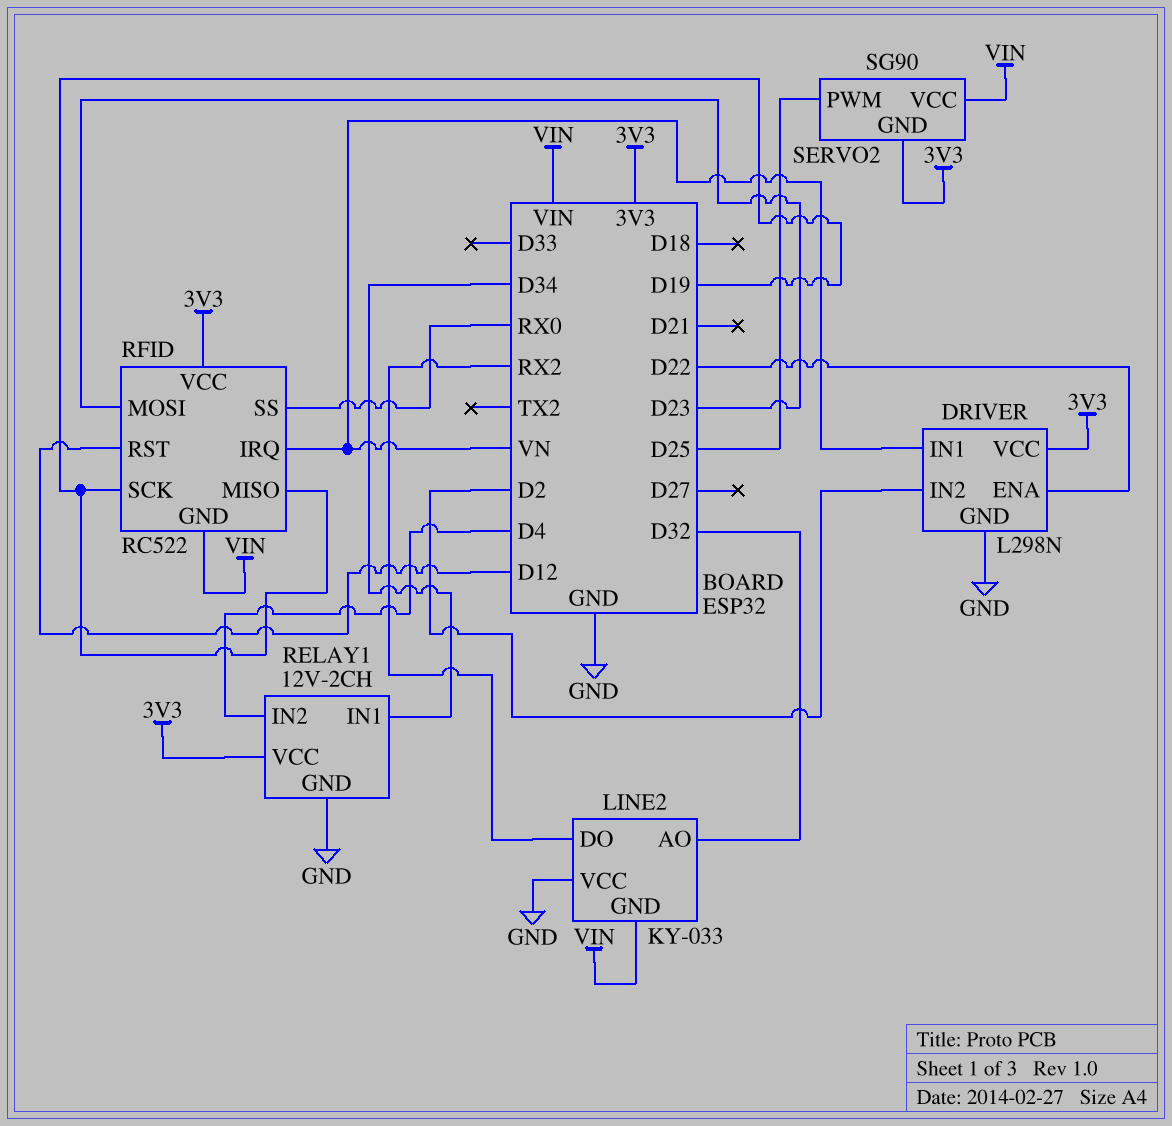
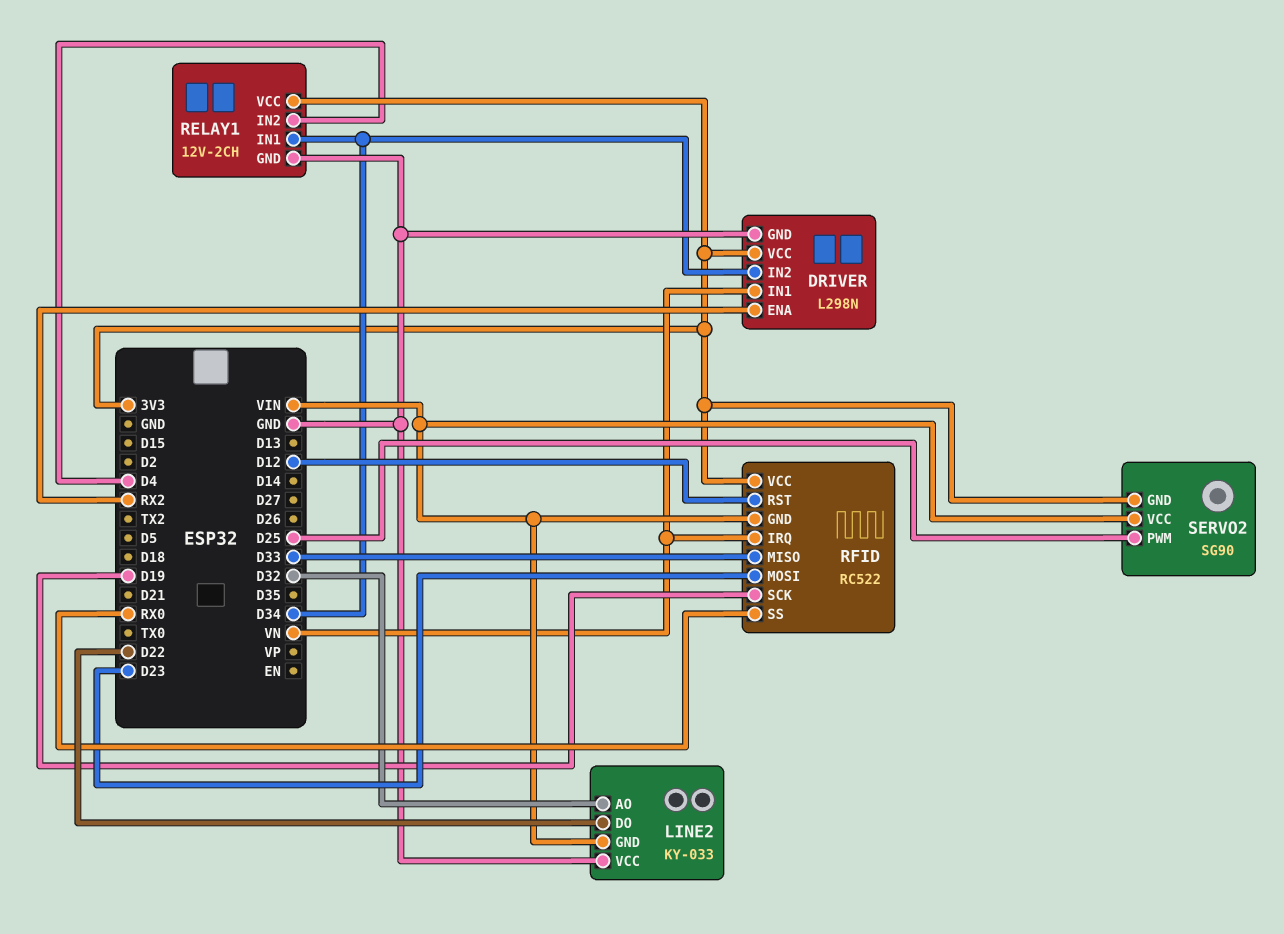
DRIVER pin ENA: D22 -> RX2
DRIVER pin IN2: D2 -> D34
LINE2 pin DO: RX2 -> D22
RFID pin MISO: D19 -> D33

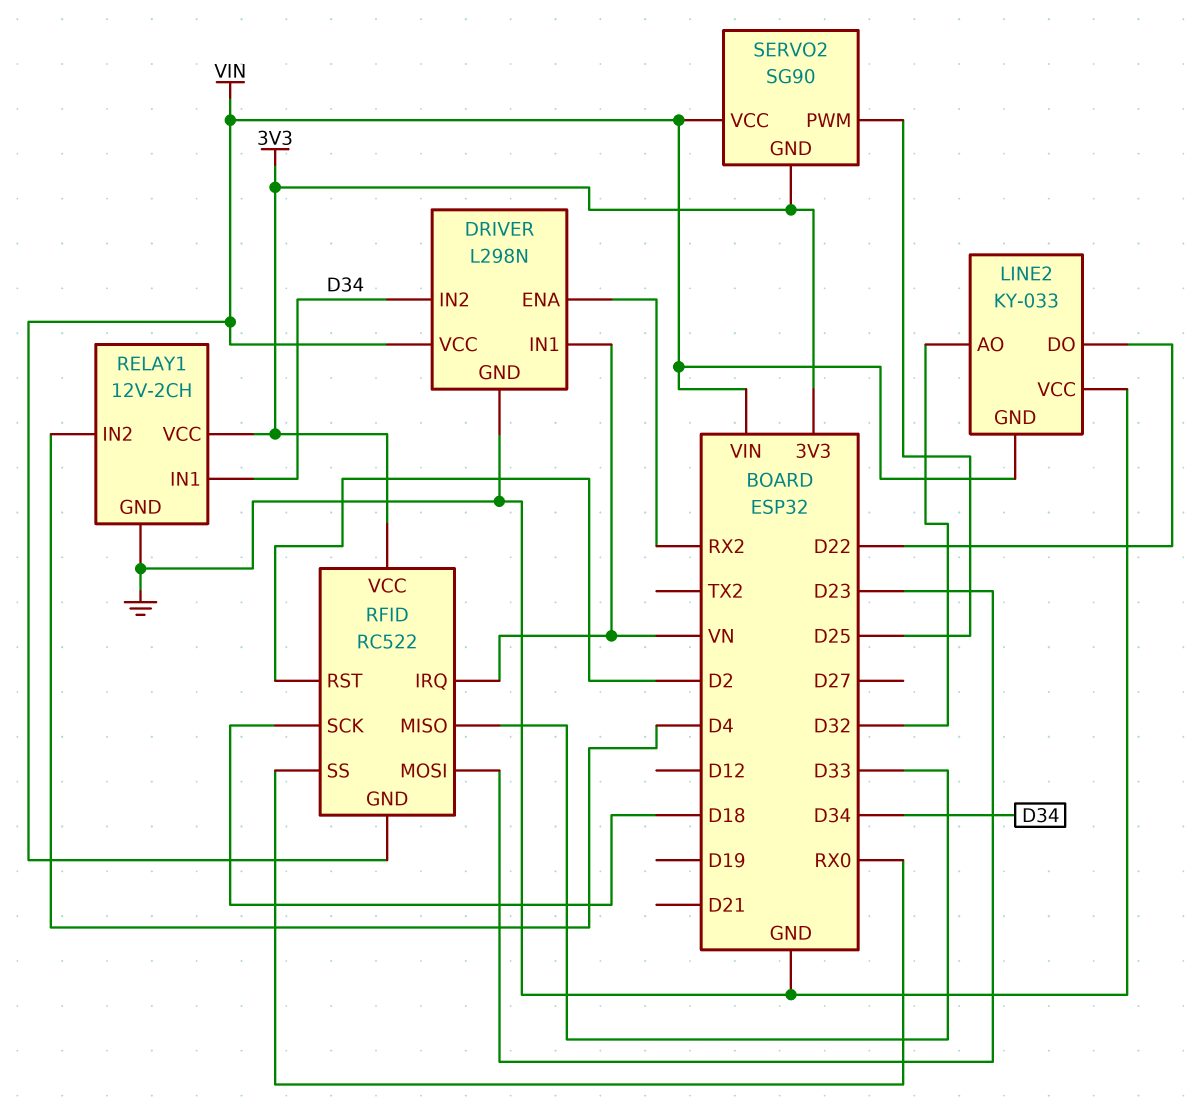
DRIVER pin VCC: 3V3 -> VIN
RFID pin RST: D12 -> D2
RFID pin SCK: D19 -> D18

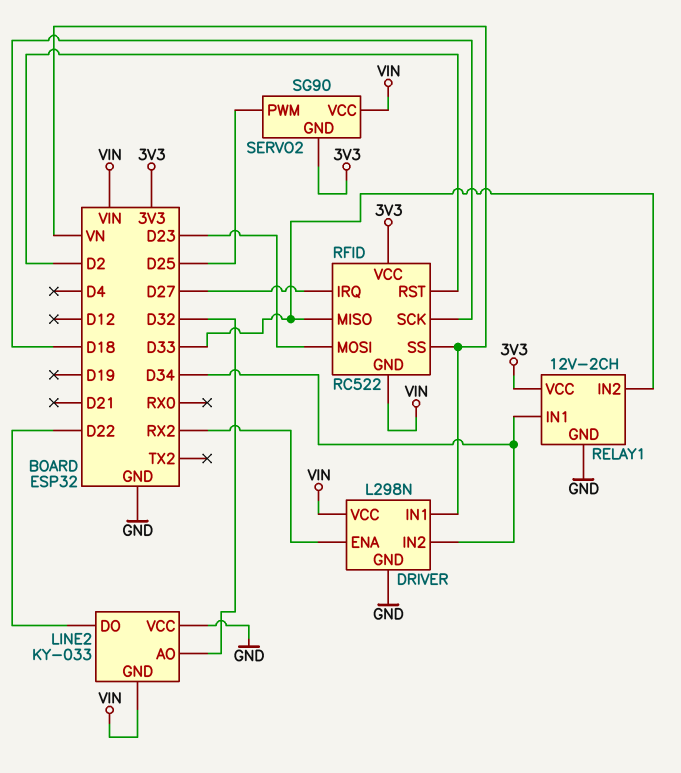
RELAY1 pin IN2: D4 -> D33
RFID pin IRQ: VN -> D27
RFID pin SS: RX0 -> VN

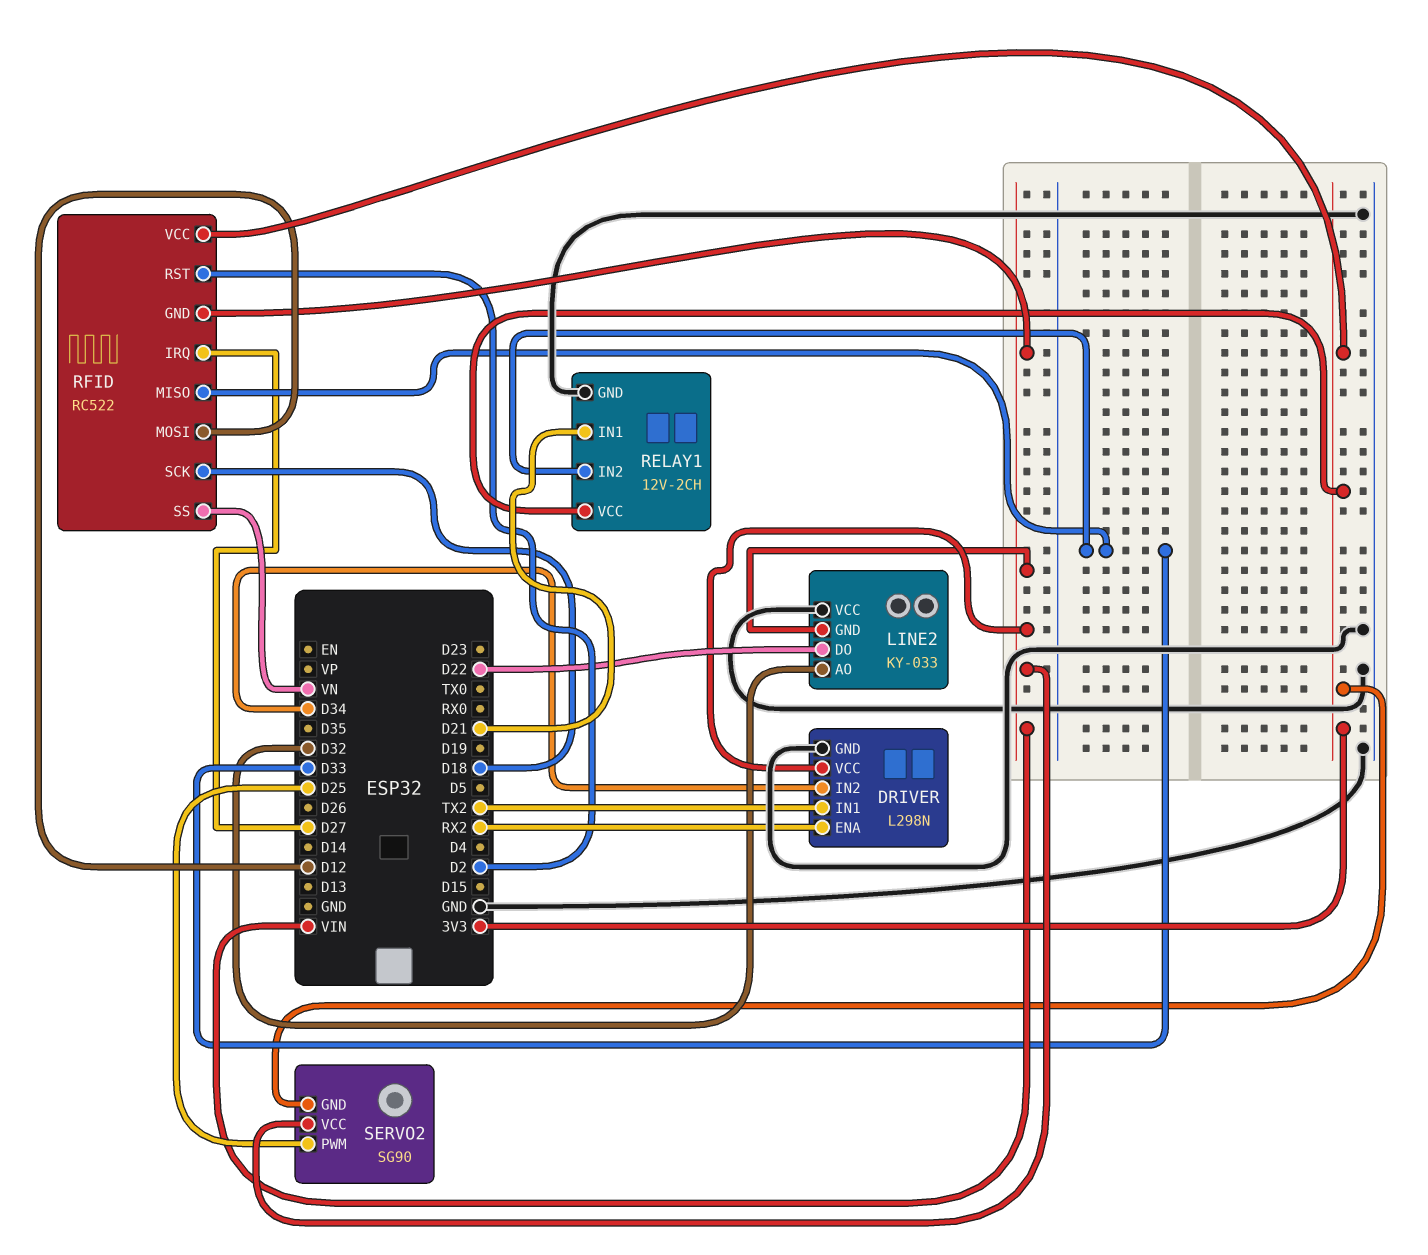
DRIVER pin IN1: VN -> TX2
RELAY1 pin IN1: D34 -> D21
RFID pin MOSI: D23 -> D12

